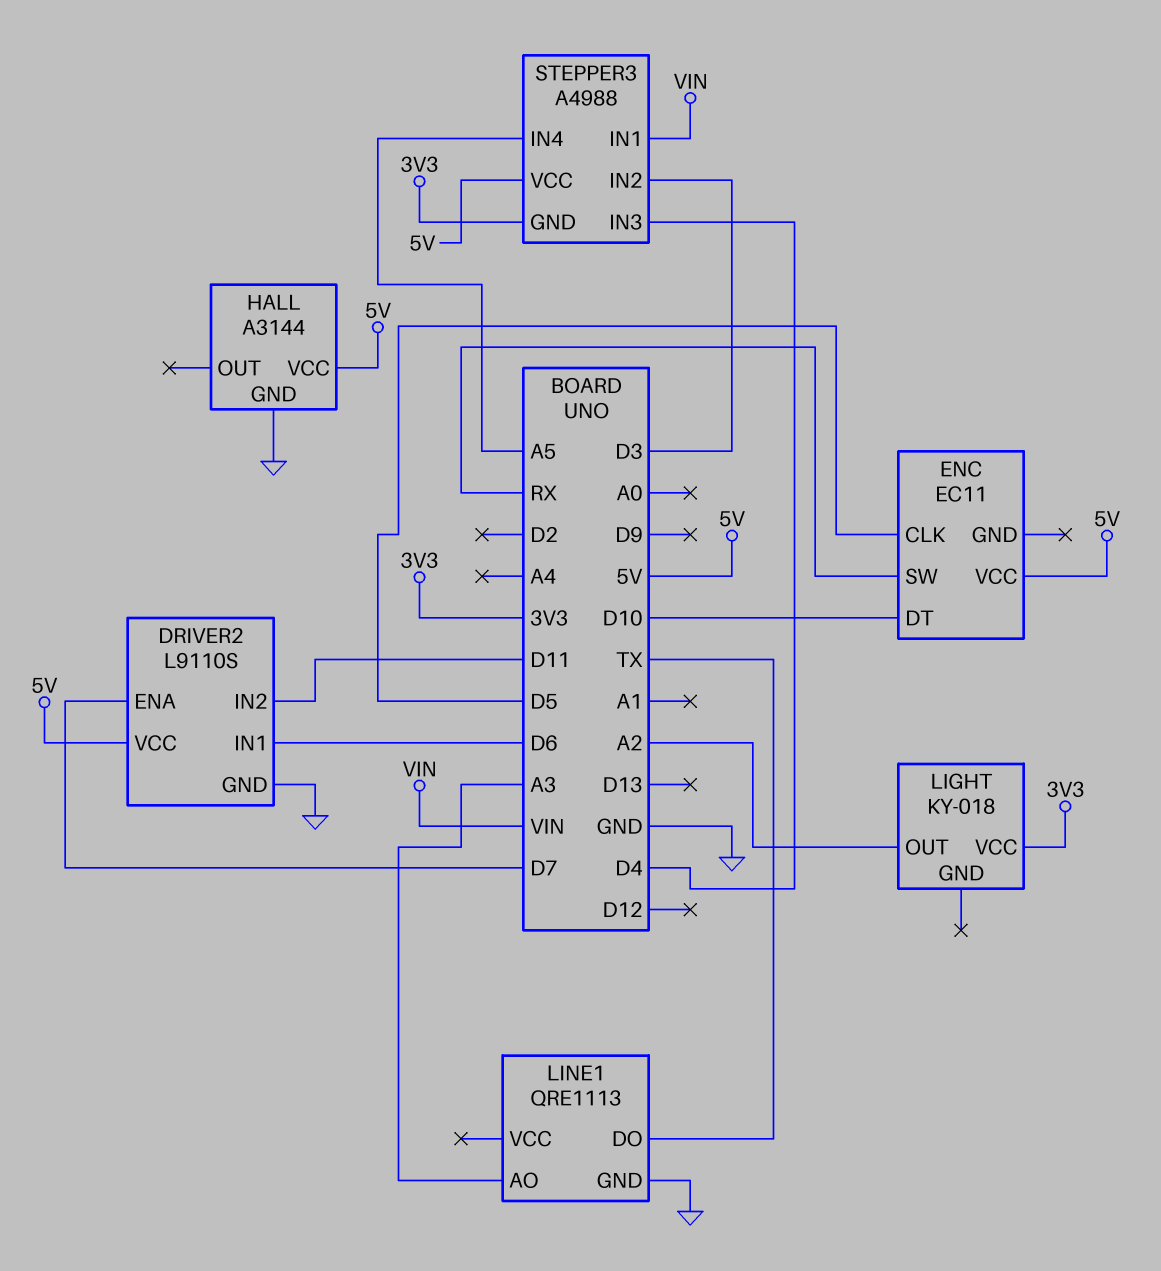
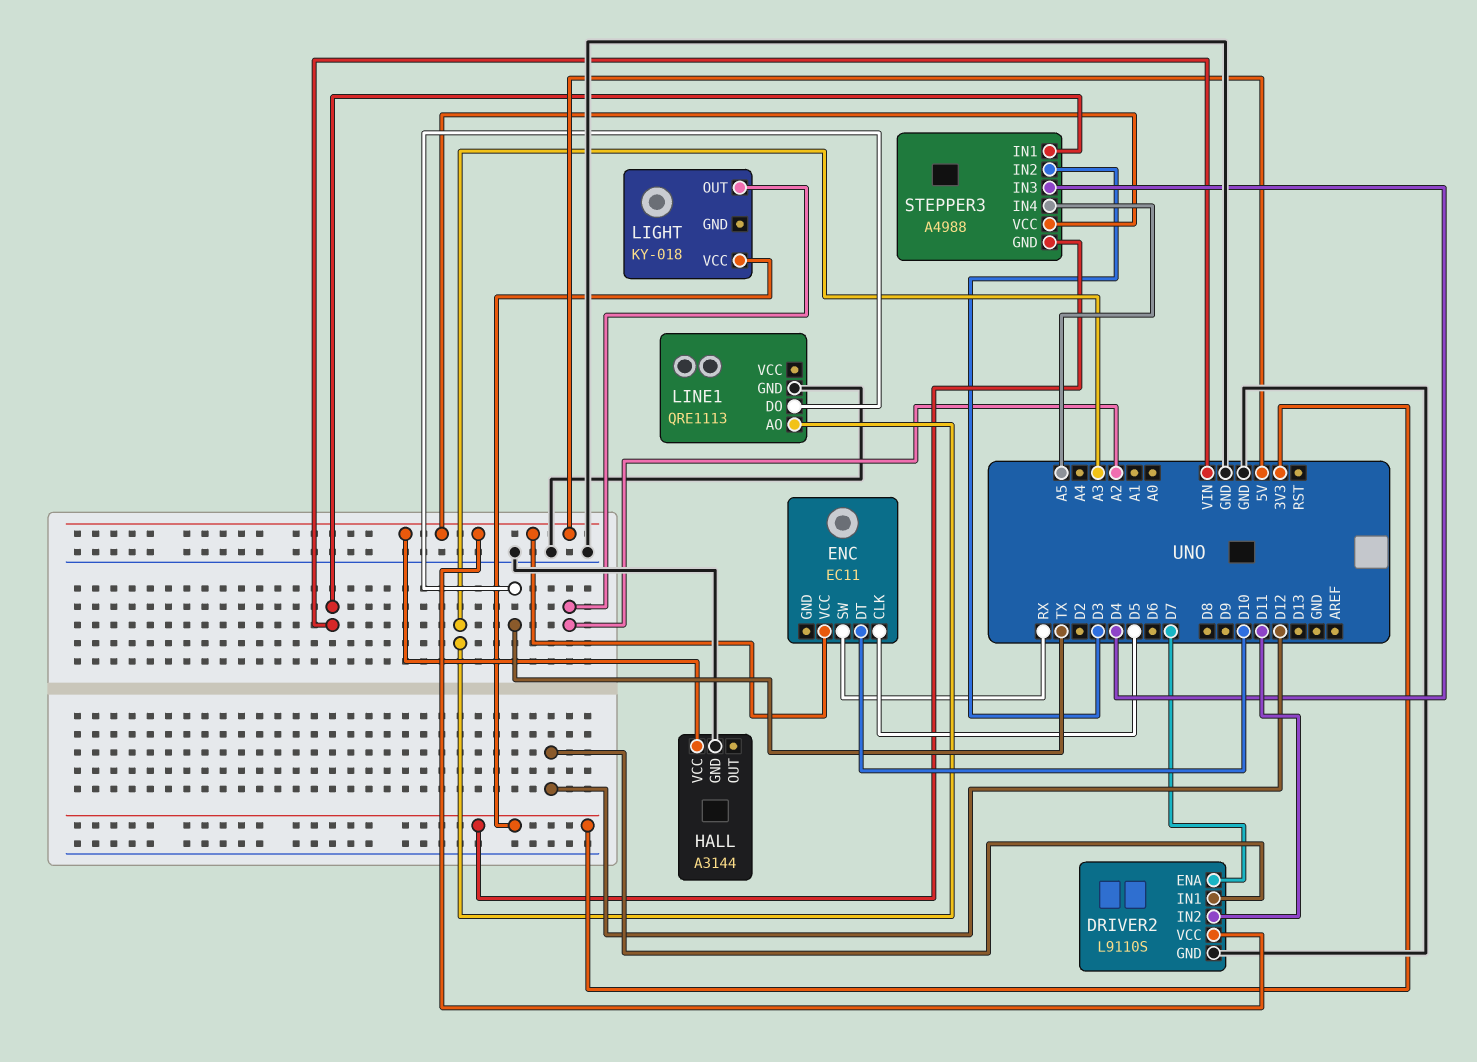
DRIVER2 pin IN1: D6 -> D12

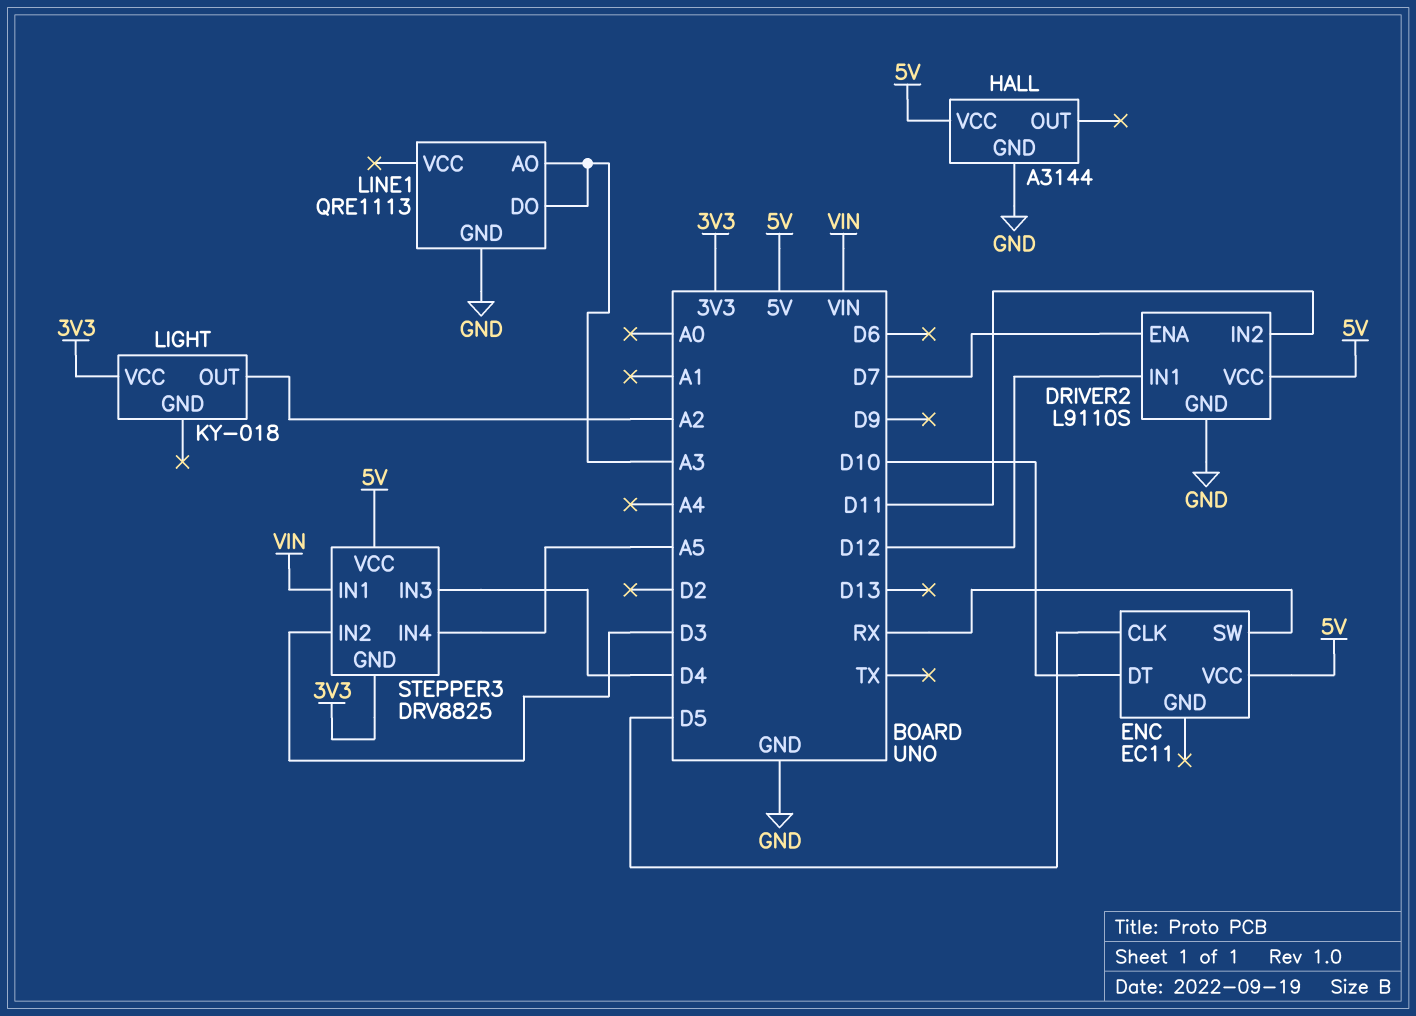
LINE1 pin DO: TX -> A3
STEPPER3: A4988 -> DRV8825

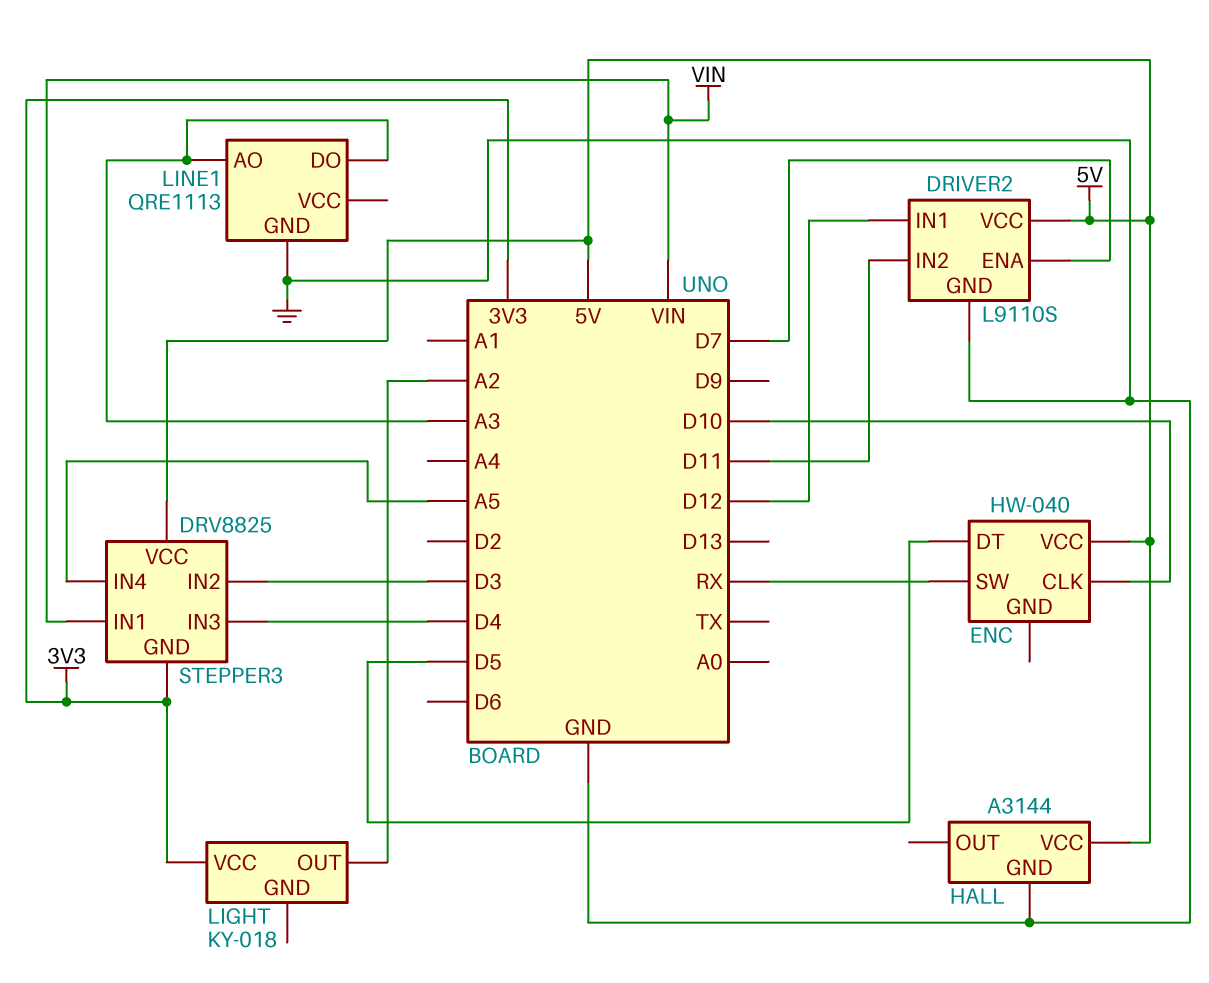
ENC: EC11 -> HW-040
ENC pin CLK: D5 -> D10
ENC pin DT: D10 -> D5

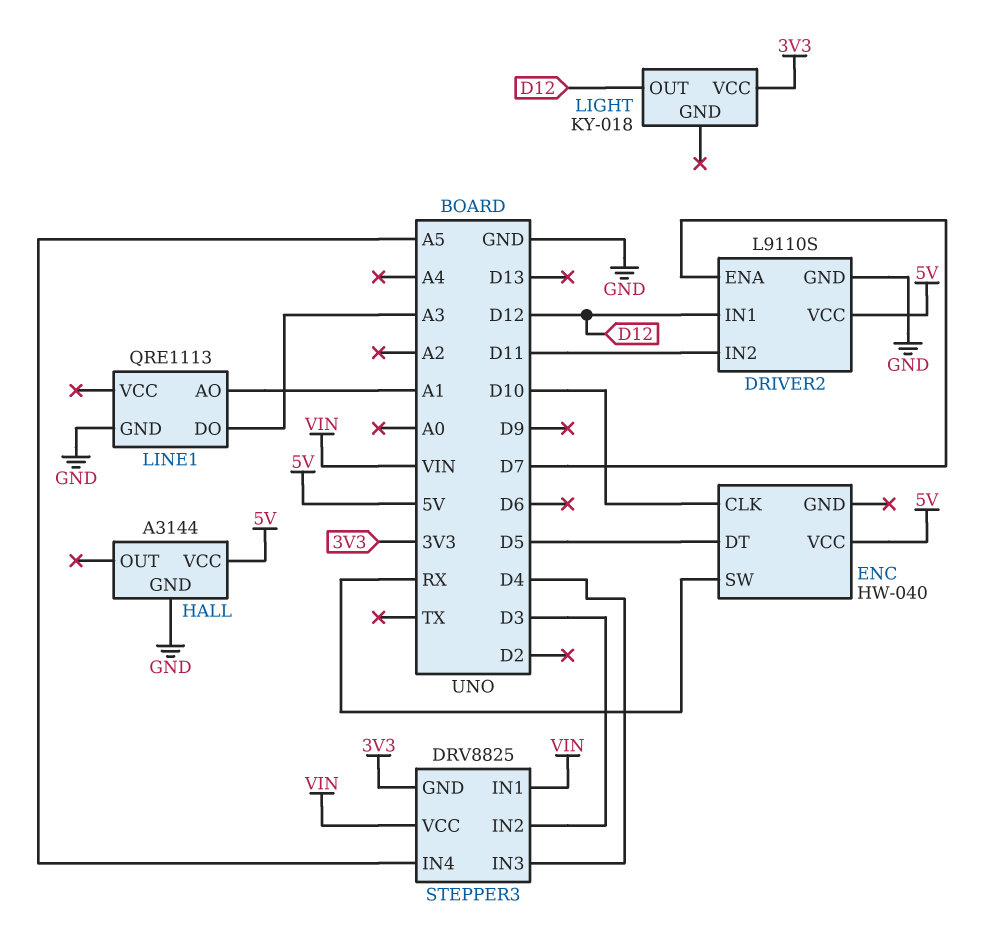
LIGHT pin OUT: A2 -> D12
LINE1 pin AO: A3 -> A1
STEPPER3 pin VCC: 5V -> VIN

